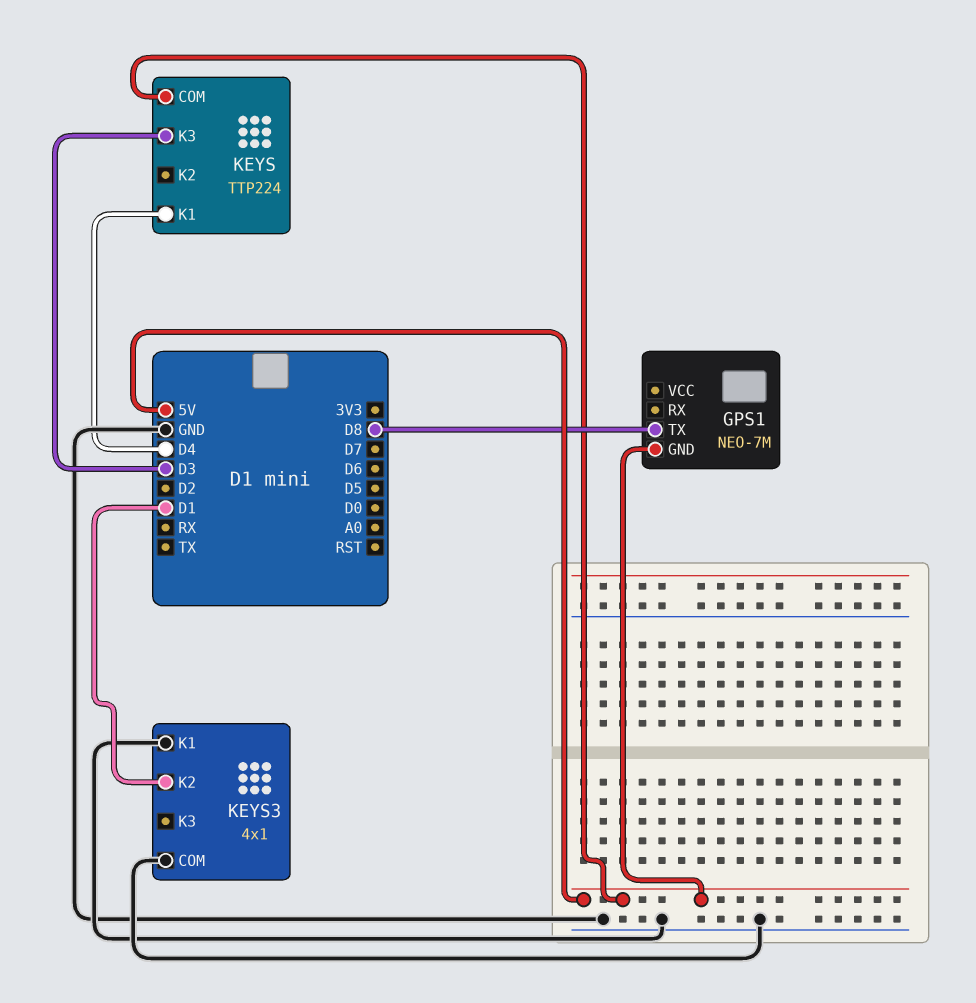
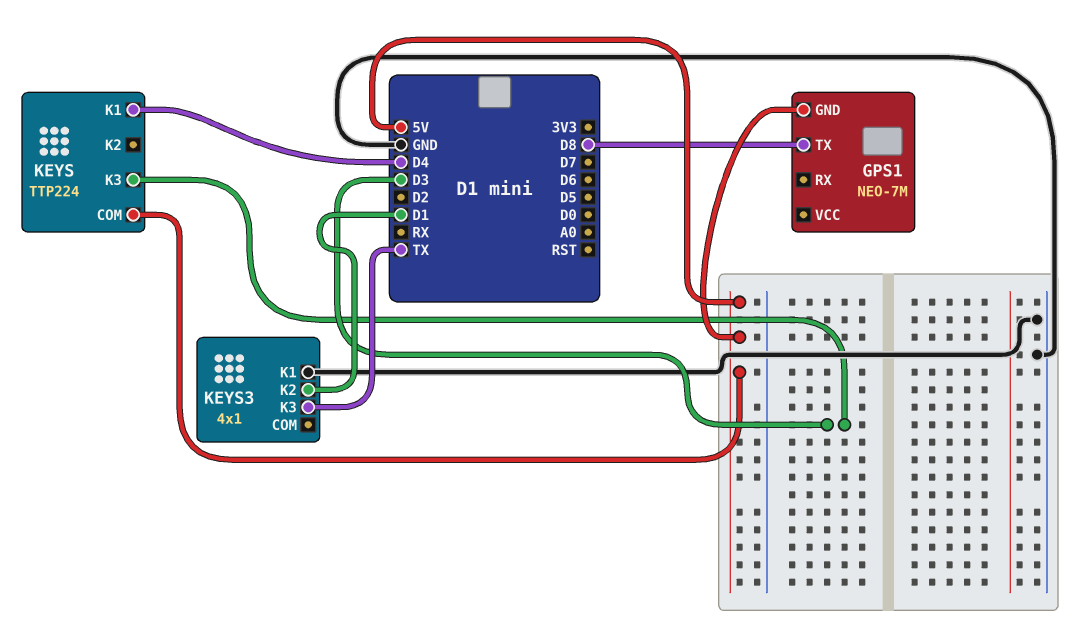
KEYS3 pin COM: GND -> none
KEYS3 pin K3: none -> TX

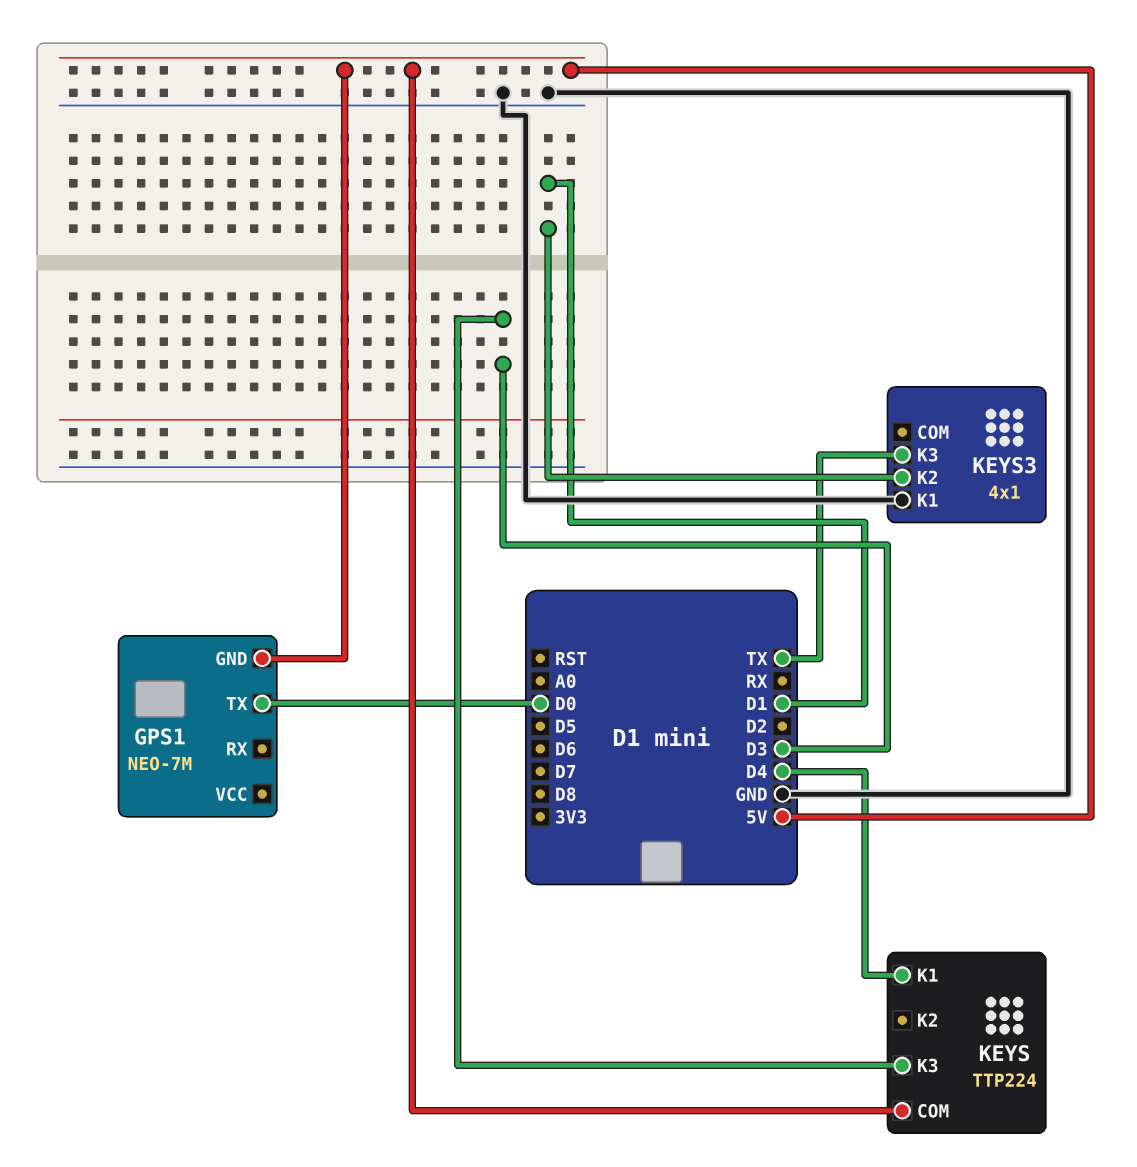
GPS1 pin TX: D8 -> D0

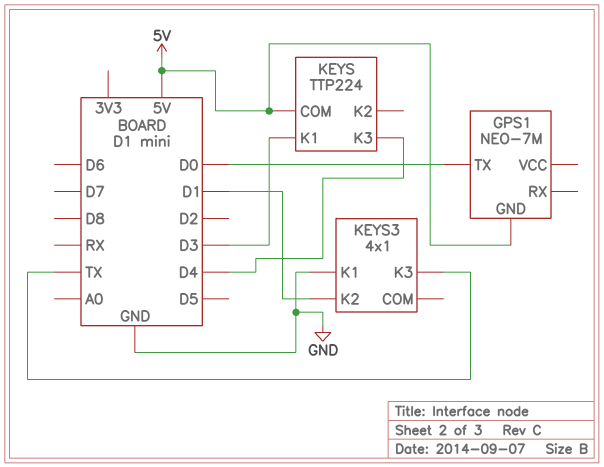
KEYS pin K1: D4 -> D3
KEYS pin K3: D3 -> D4

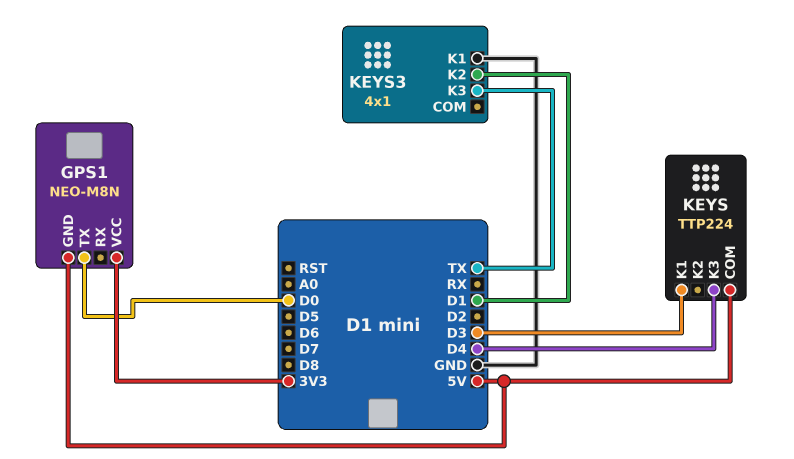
GPS1: NEO-7M -> NEO-M8N
GPS1 pin VCC: none -> 3V3

